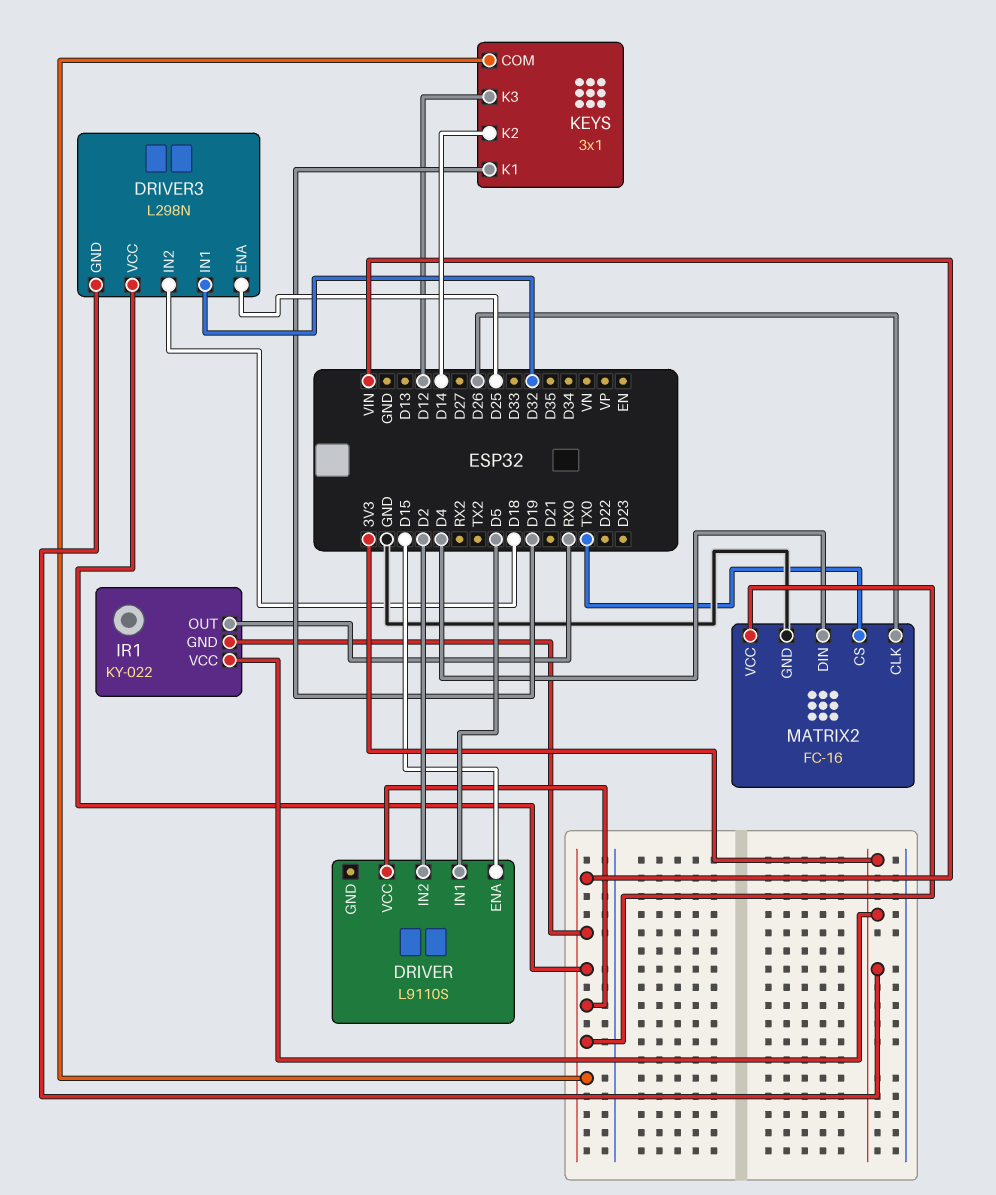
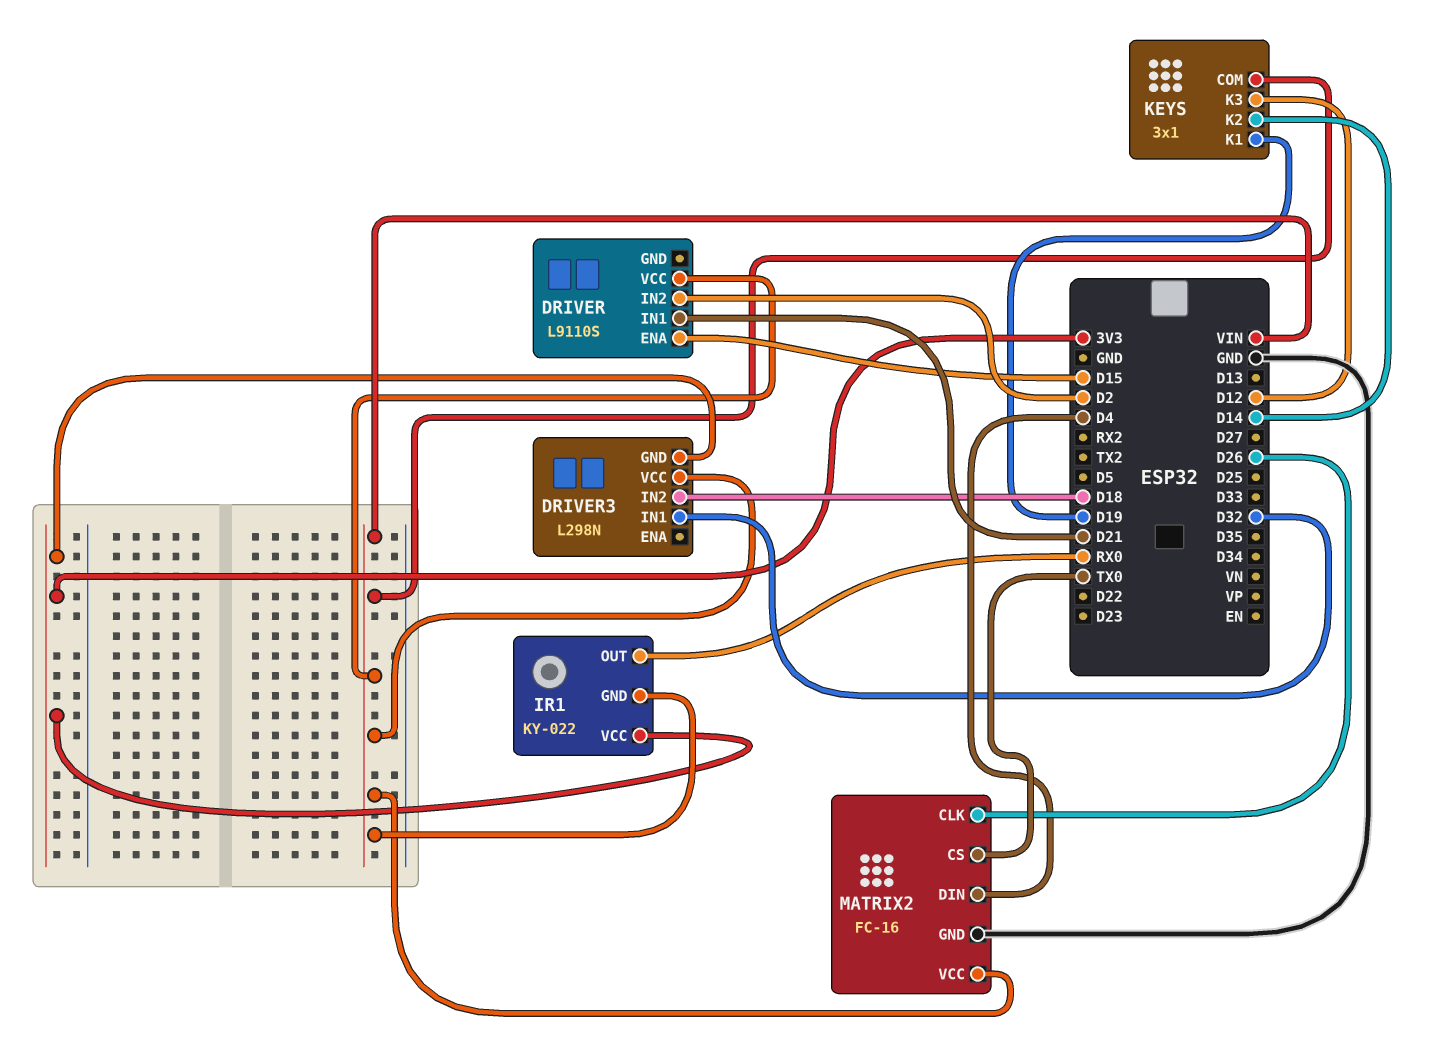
DRIVER pin IN1: D5 -> D21
DRIVER3 pin ENA: D25 -> none

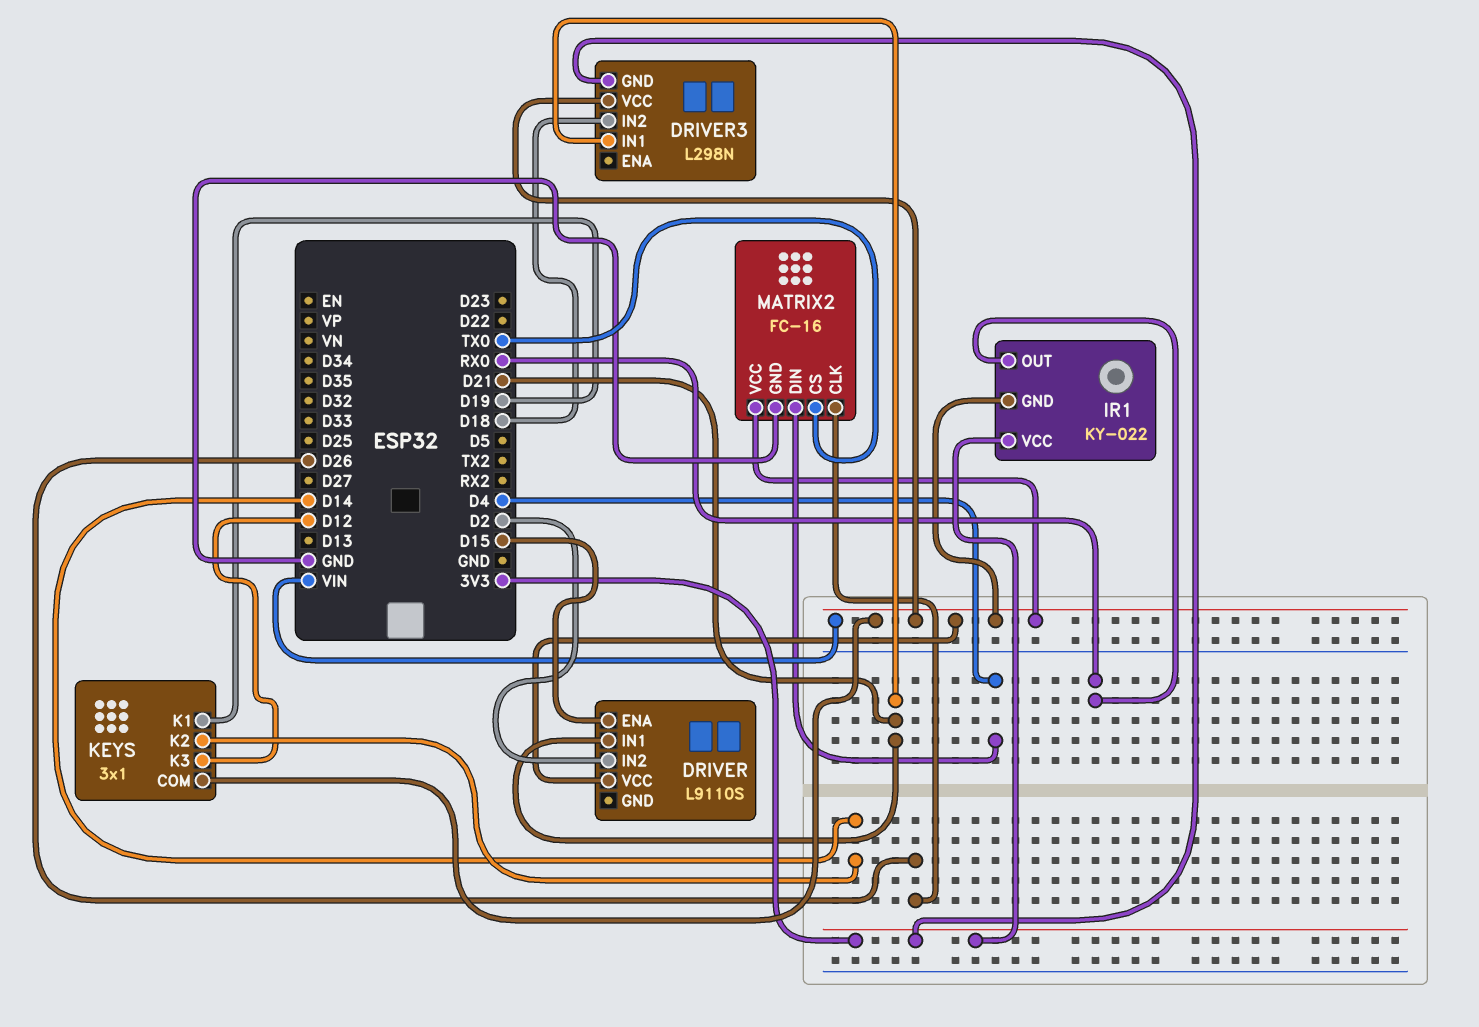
DRIVER3 pin IN1: D32 -> D21

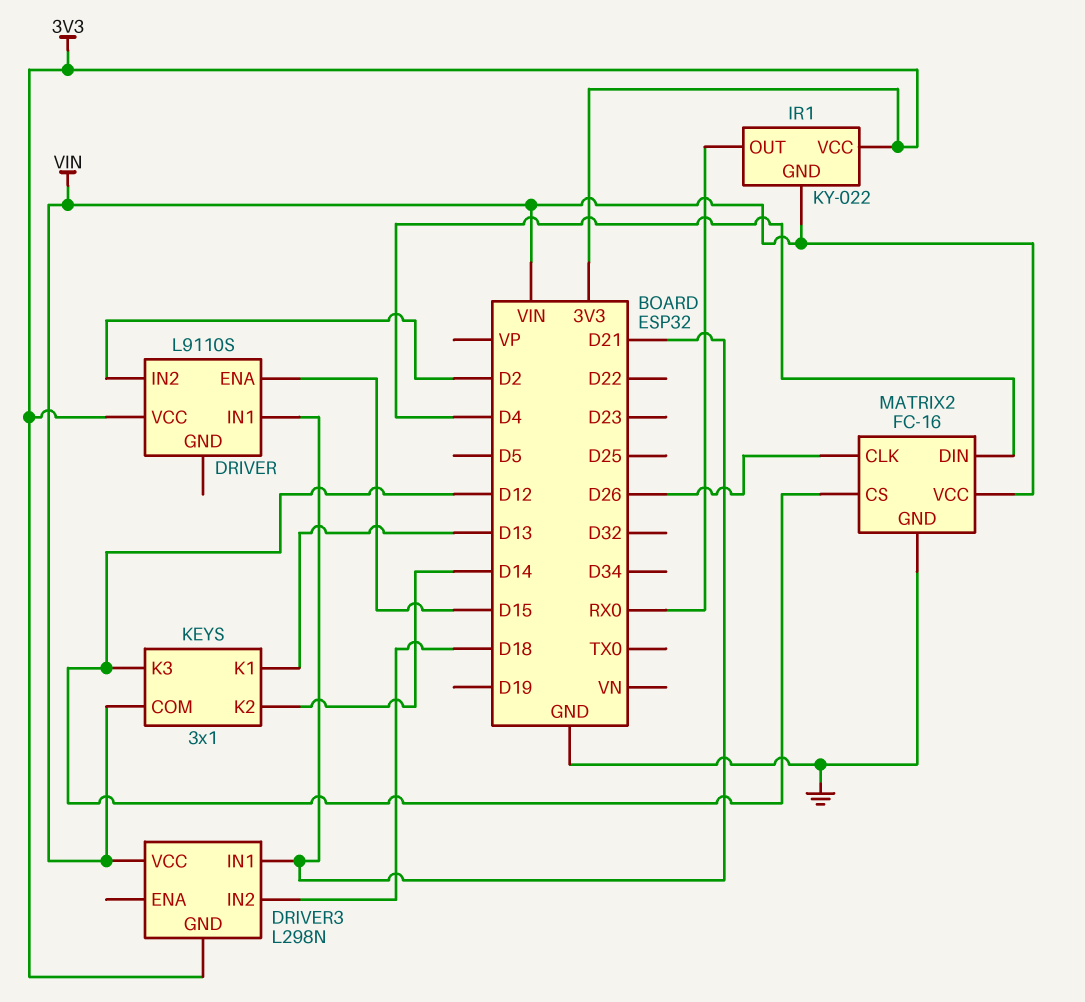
DRIVER pin VCC: VIN -> 3V3
KEYS pin K1: D19 -> D13
MATRIX2 pin CS: TX0 -> D12

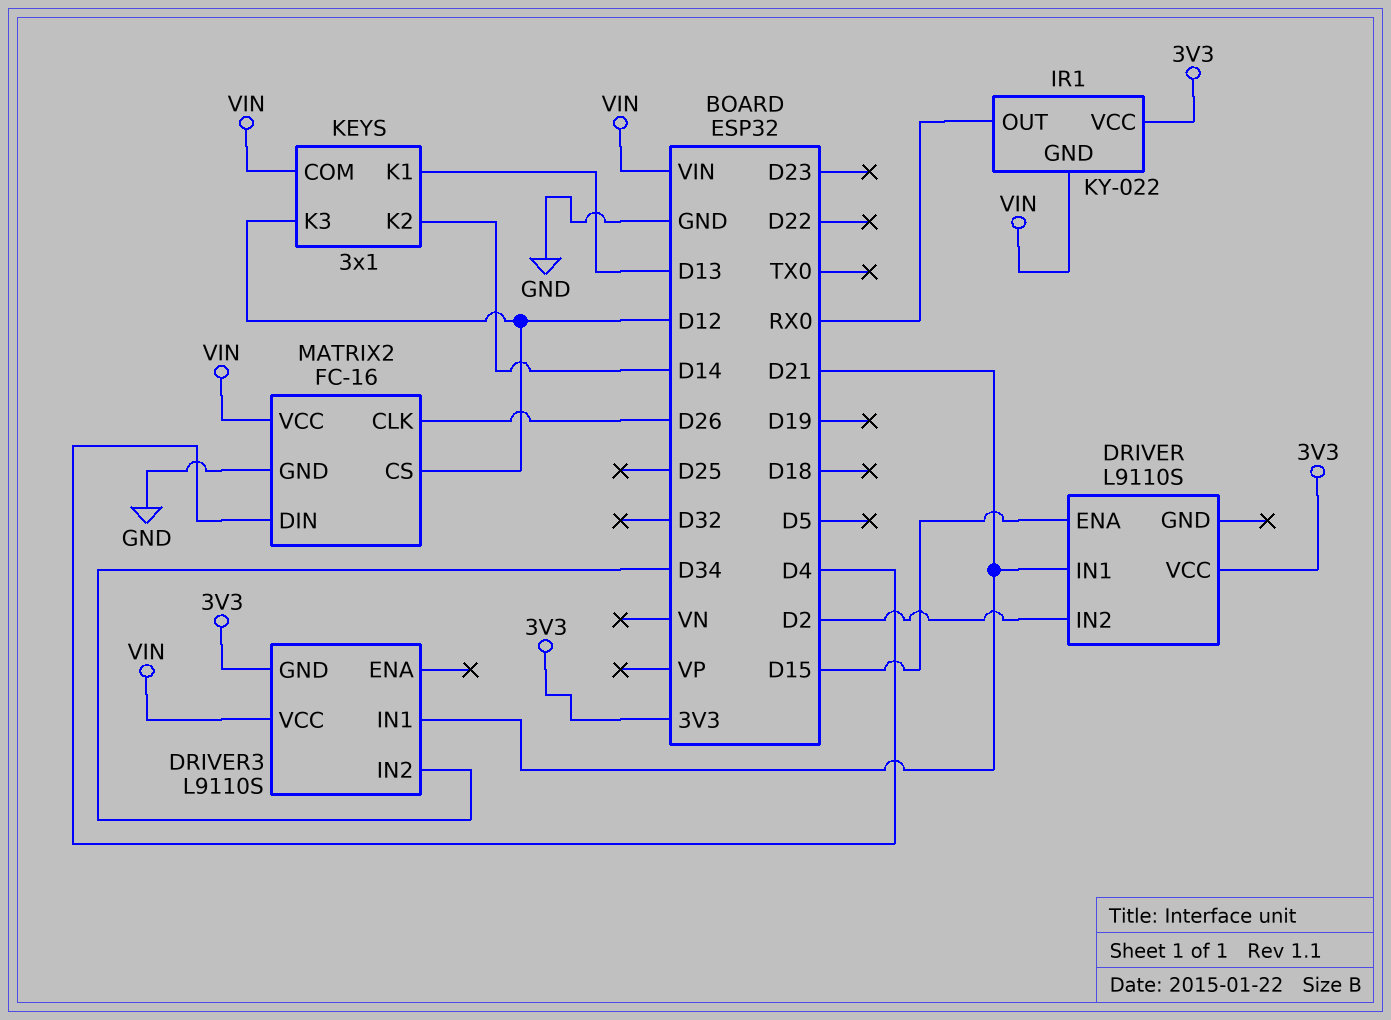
DRIVER3: L298N -> L9110S
DRIVER3 pin IN2: D18 -> D34

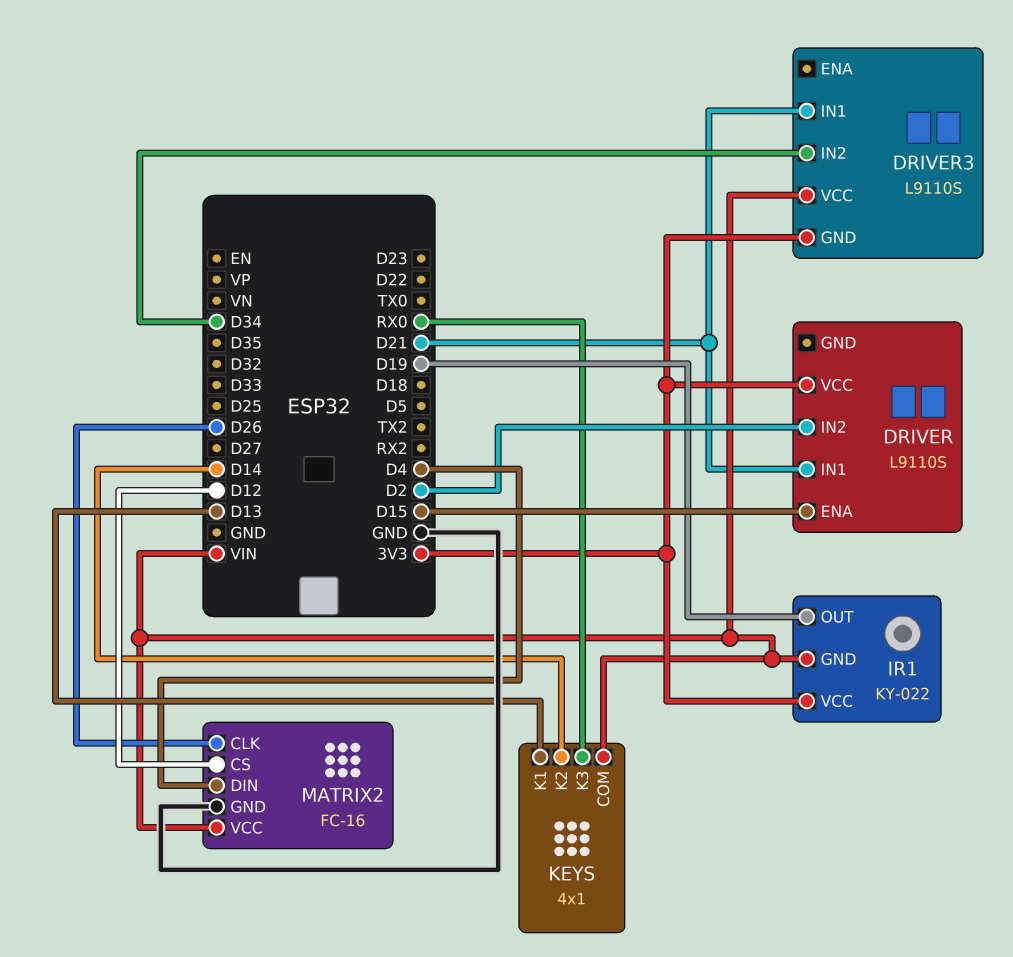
IR1 pin OUT: RX0 -> D19
KEYS: 3x1 -> 4x1
KEYS pin K3: D12 -> RX0

